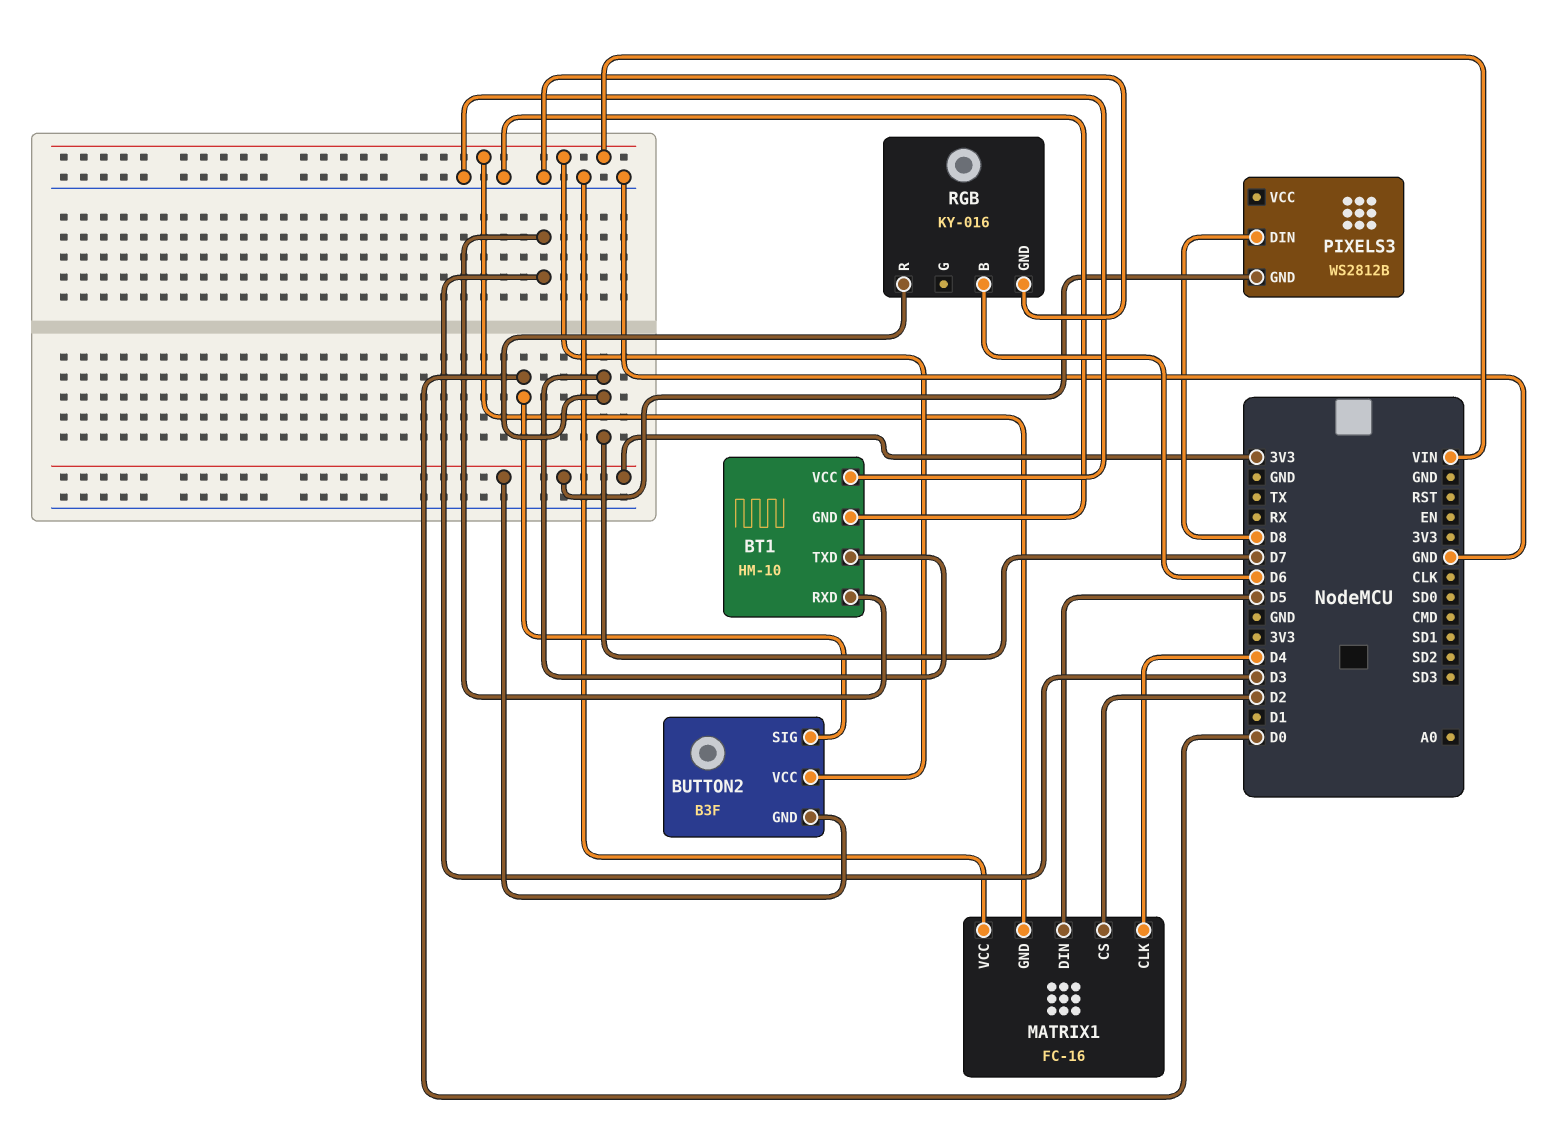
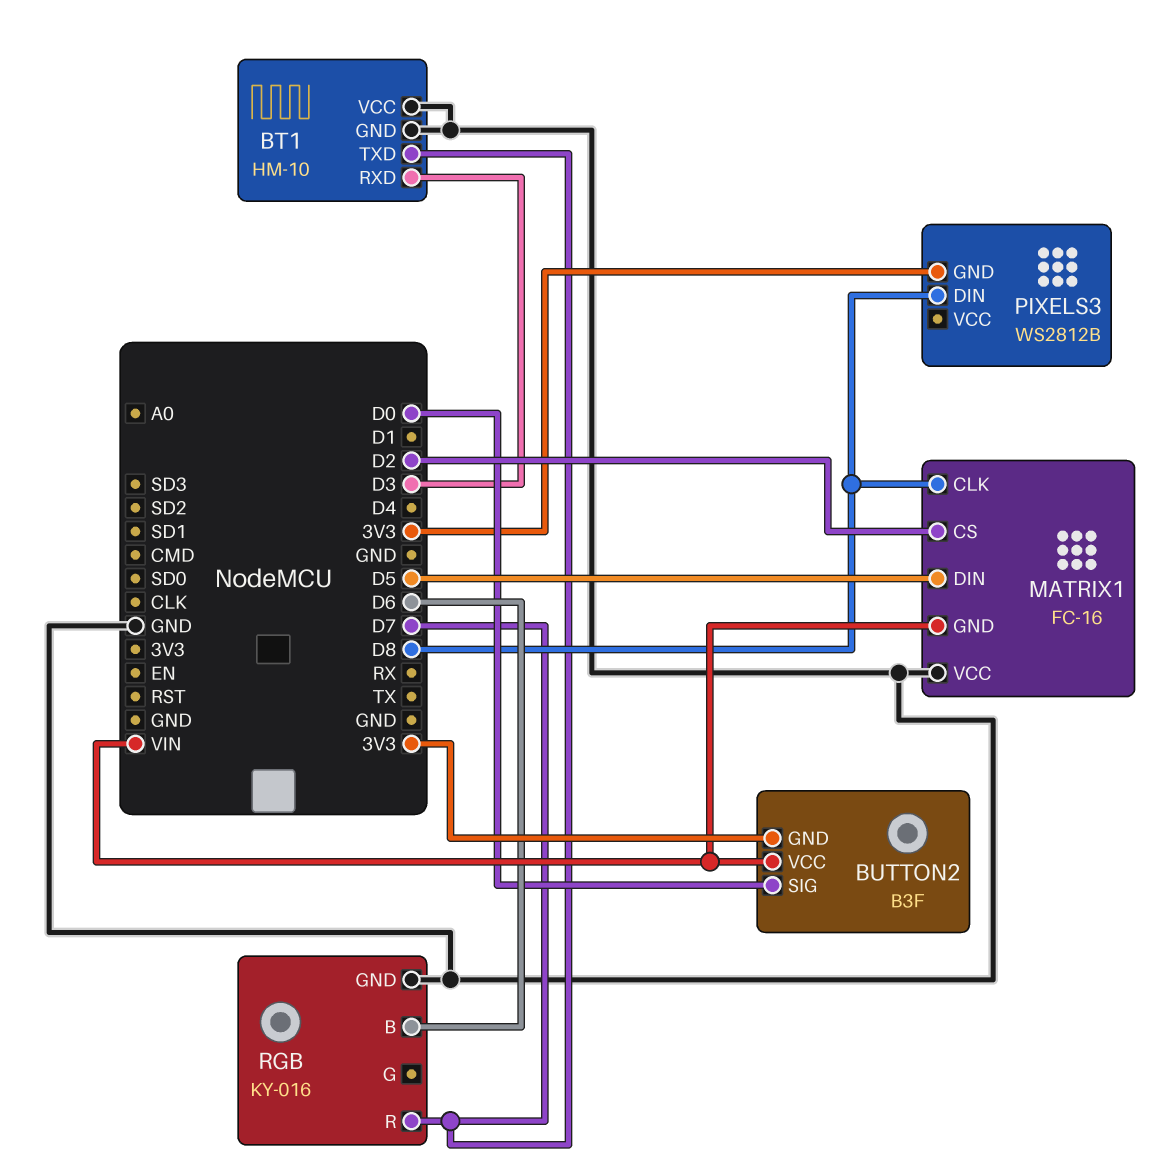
MATRIX1 pin CLK: D4 -> D8

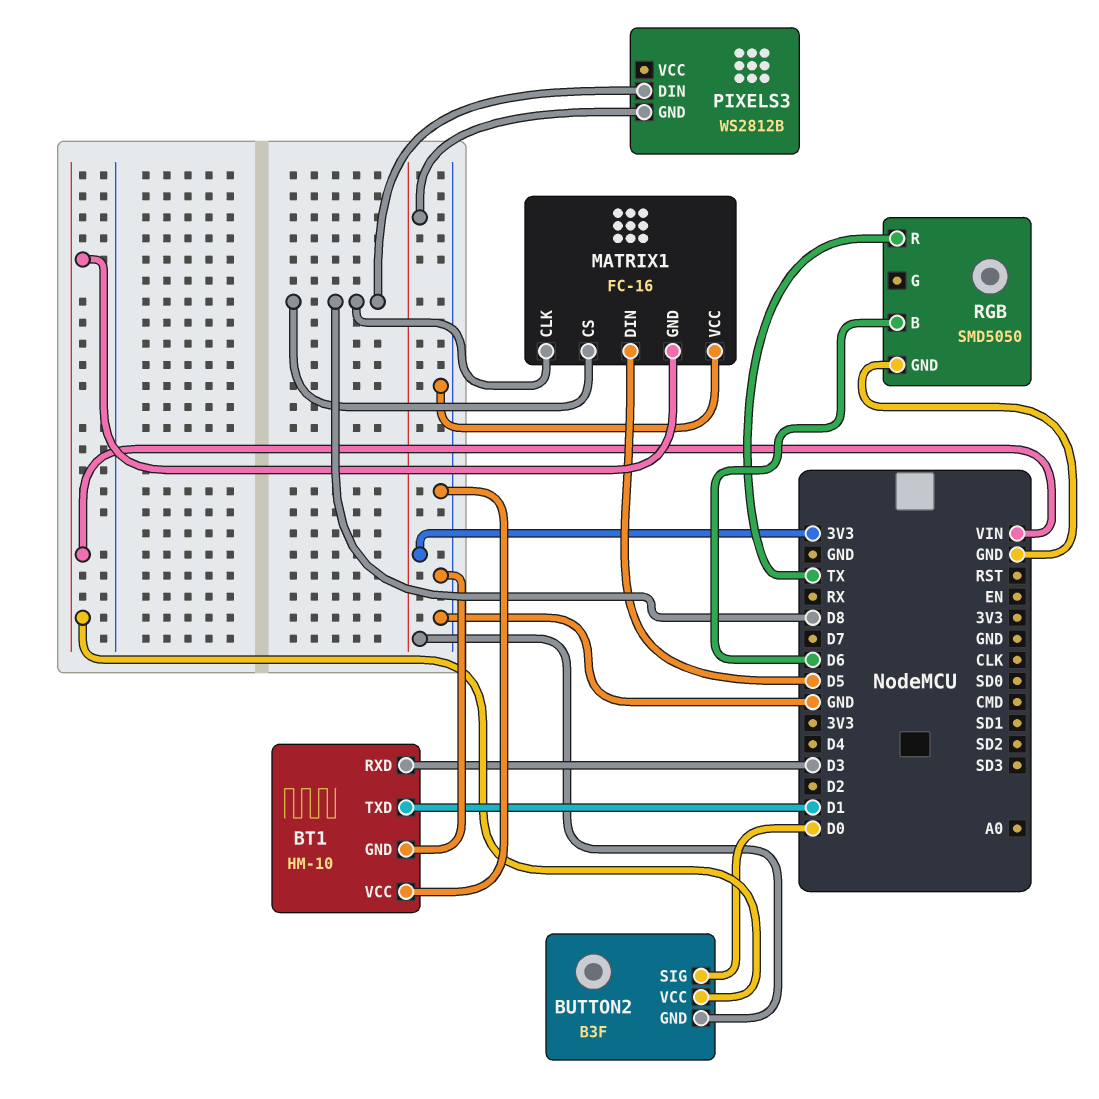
BT1 pin TXD: D7 -> D1
MATRIX1 pin CS: D2 -> D8
RGB: KY-016 -> SMD5050
RGB pin R: D7 -> TX

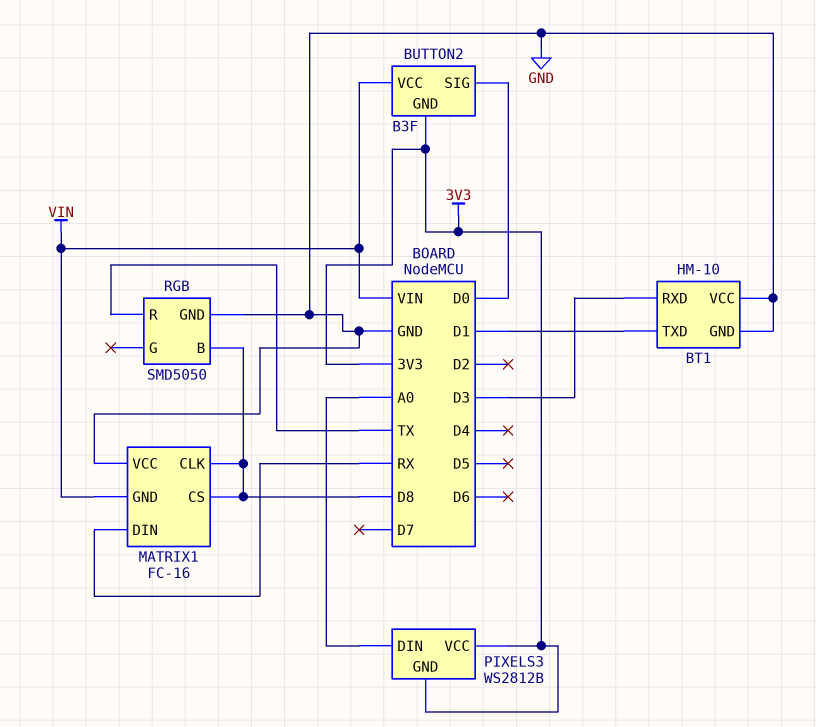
MATRIX1 pin DIN: D5 -> RX
PIXELS3 pin DIN: D8 -> A0
PIXELS3 pin VCC: none -> 3V3
RGB pin B: D6 -> D8

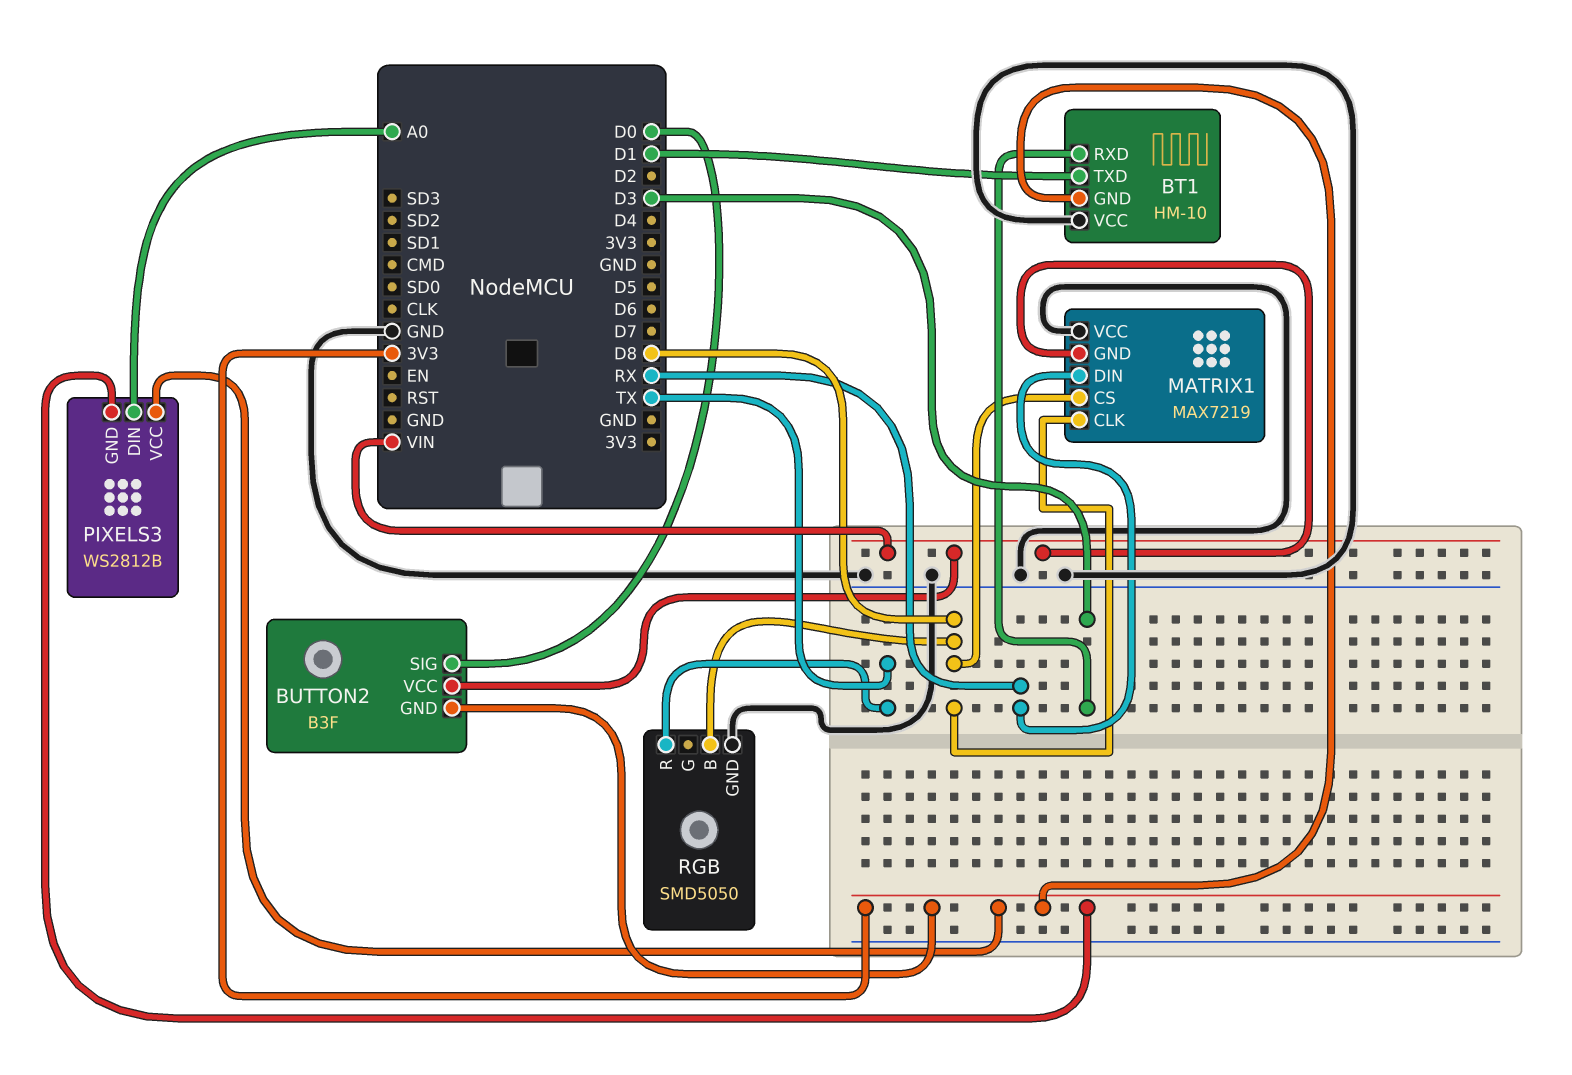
BT1 pin GND: GND -> 3V3
MATRIX1: FC-16 -> MAX7219

